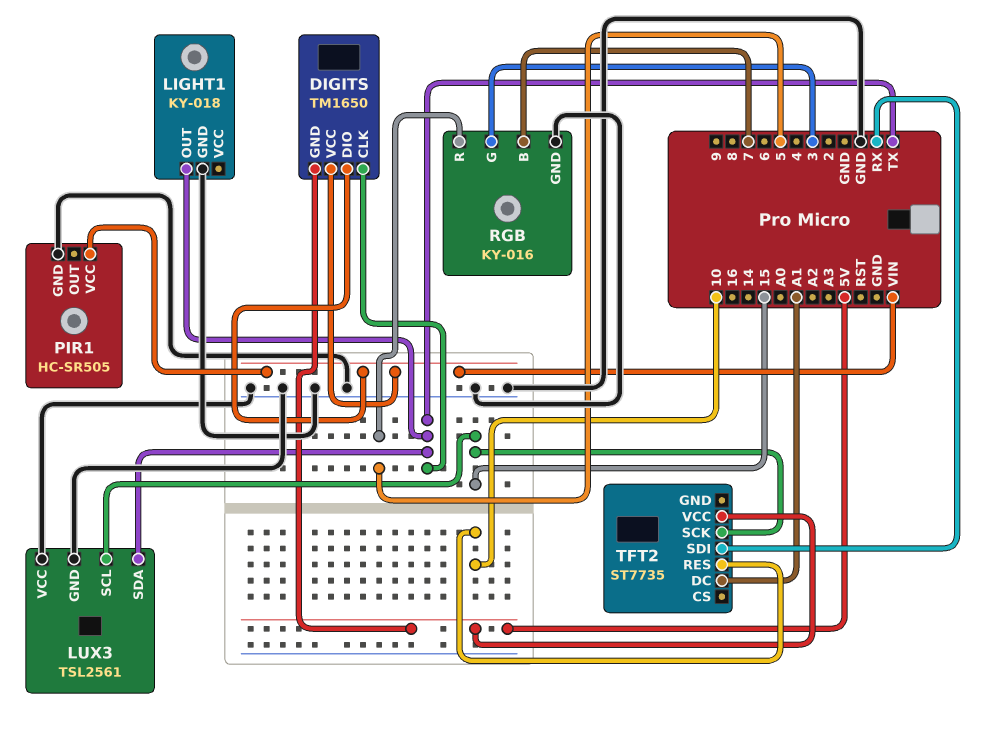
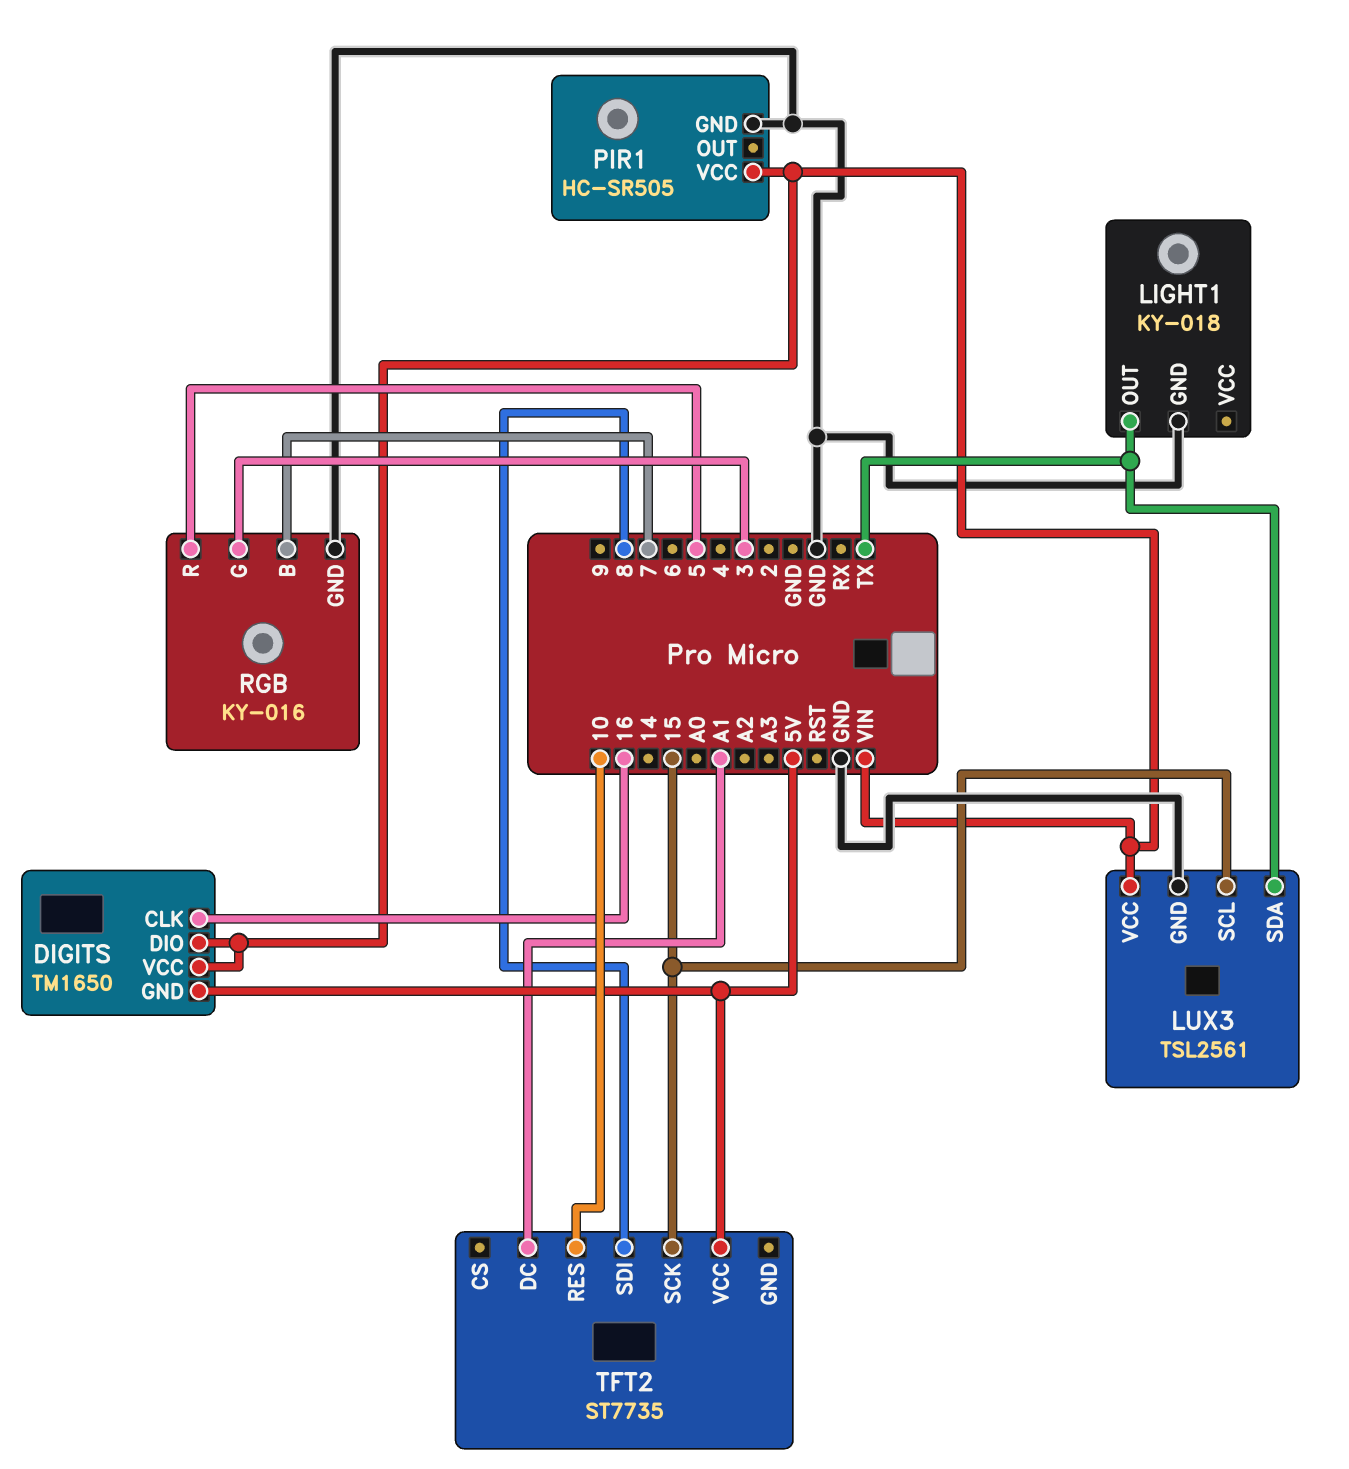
DIGITS pin CLK: TX -> 16
LUX3 pin VCC: GND -> VIN
TFT2 pin SDI: RX -> 8

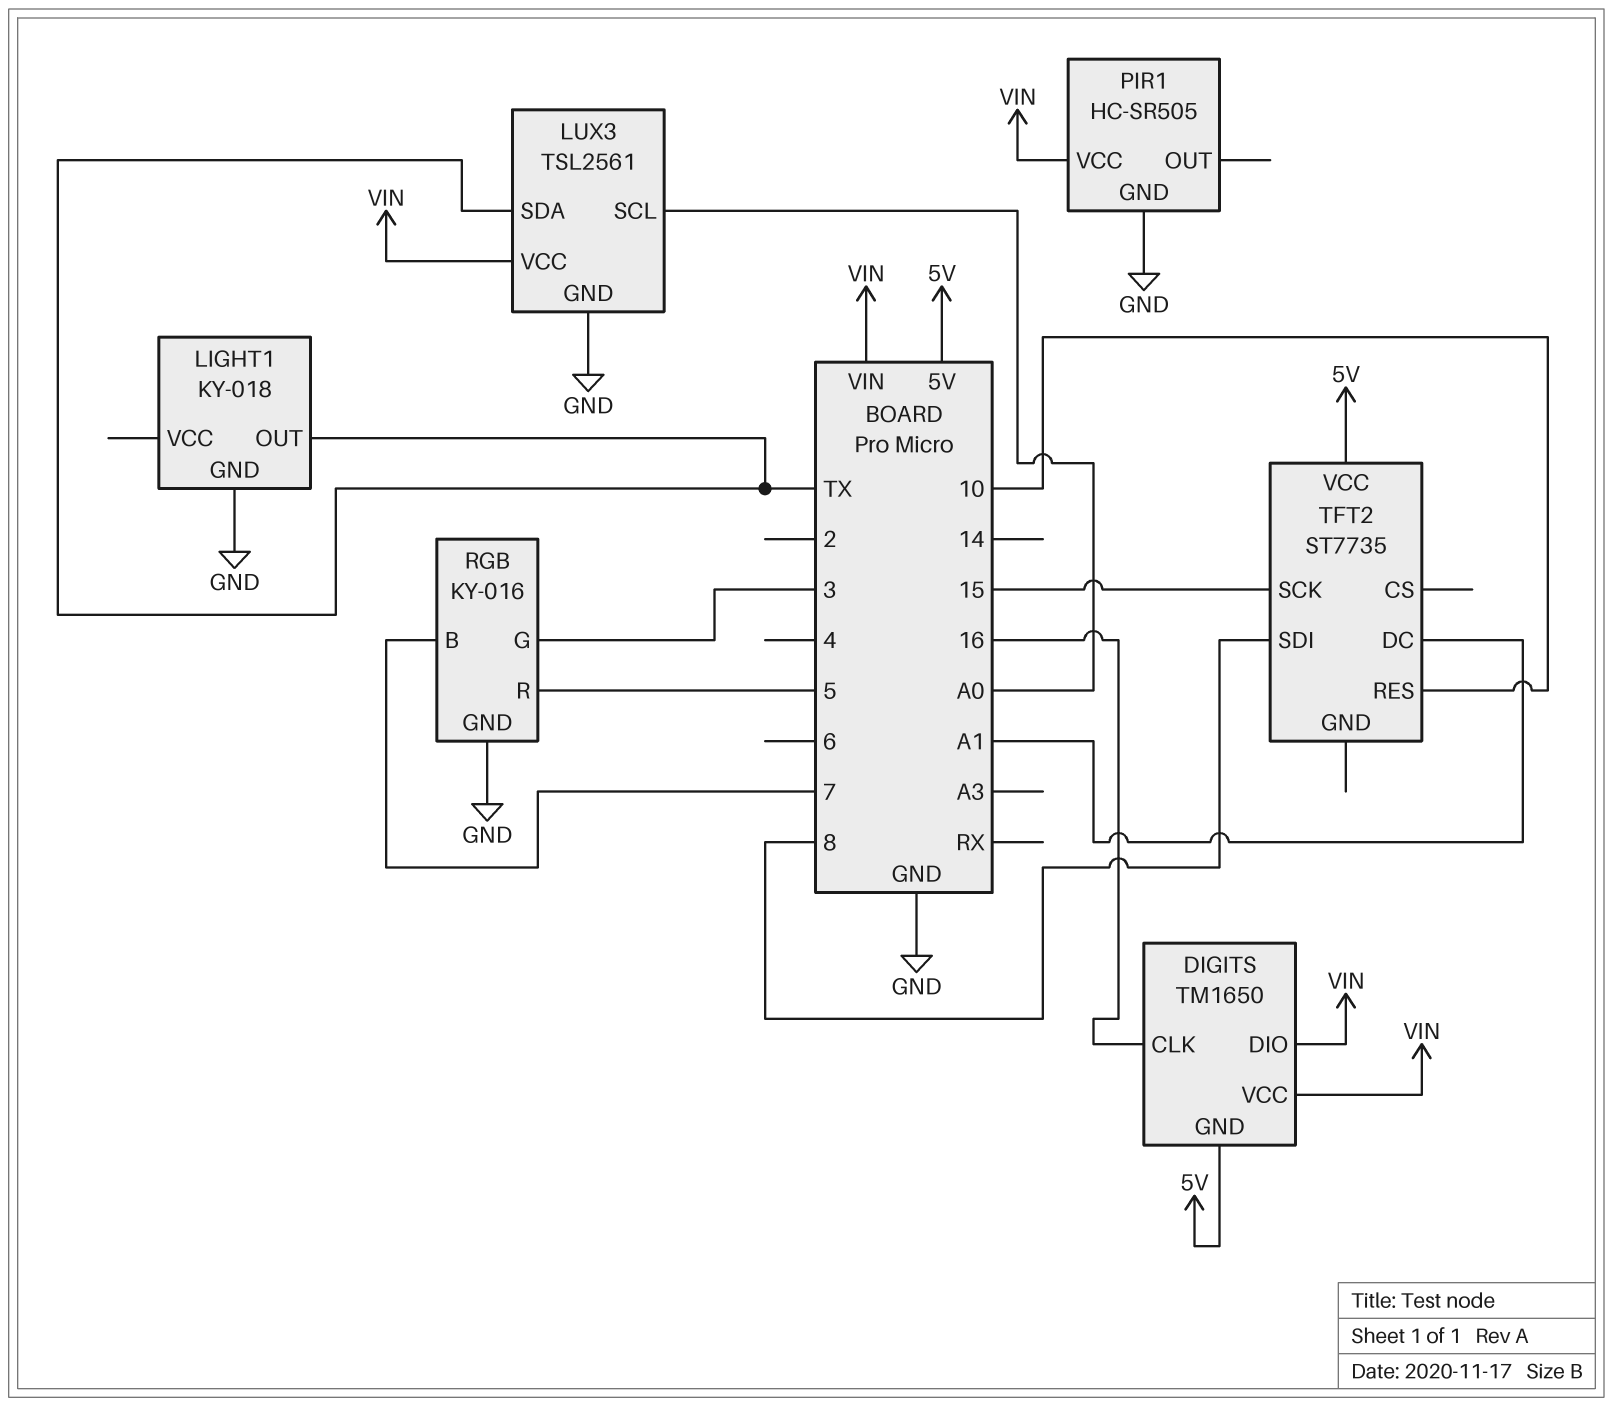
LUX3 pin SCL: 15 -> A0

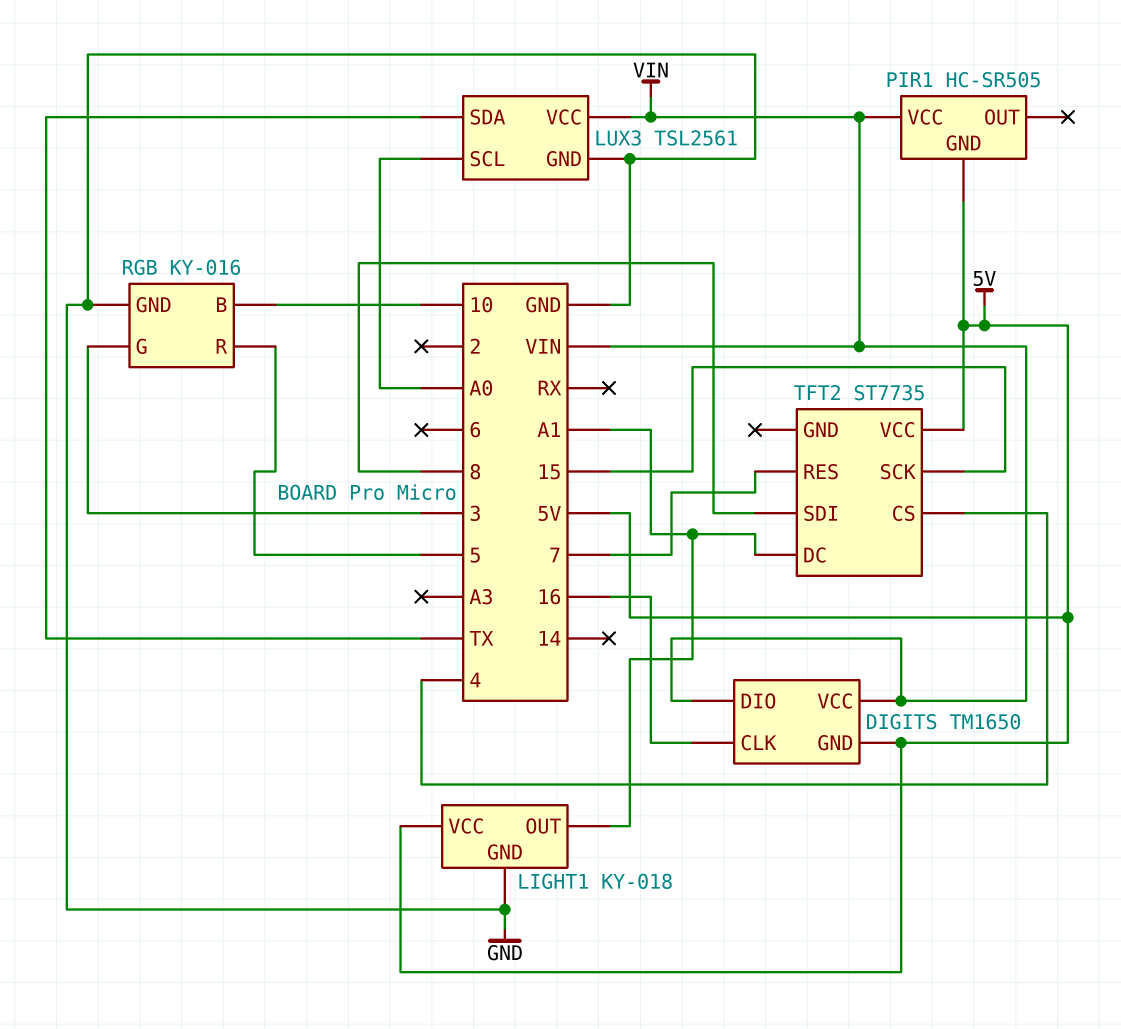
LIGHT1 pin OUT: TX -> A1
LIGHT1 pin VCC: none -> 5V
PIR1 pin GND: GND -> 5V
RGB pin B: 7 -> 10
TFT2 pin CS: none -> 4
TFT2 pin RES: 10 -> 7

